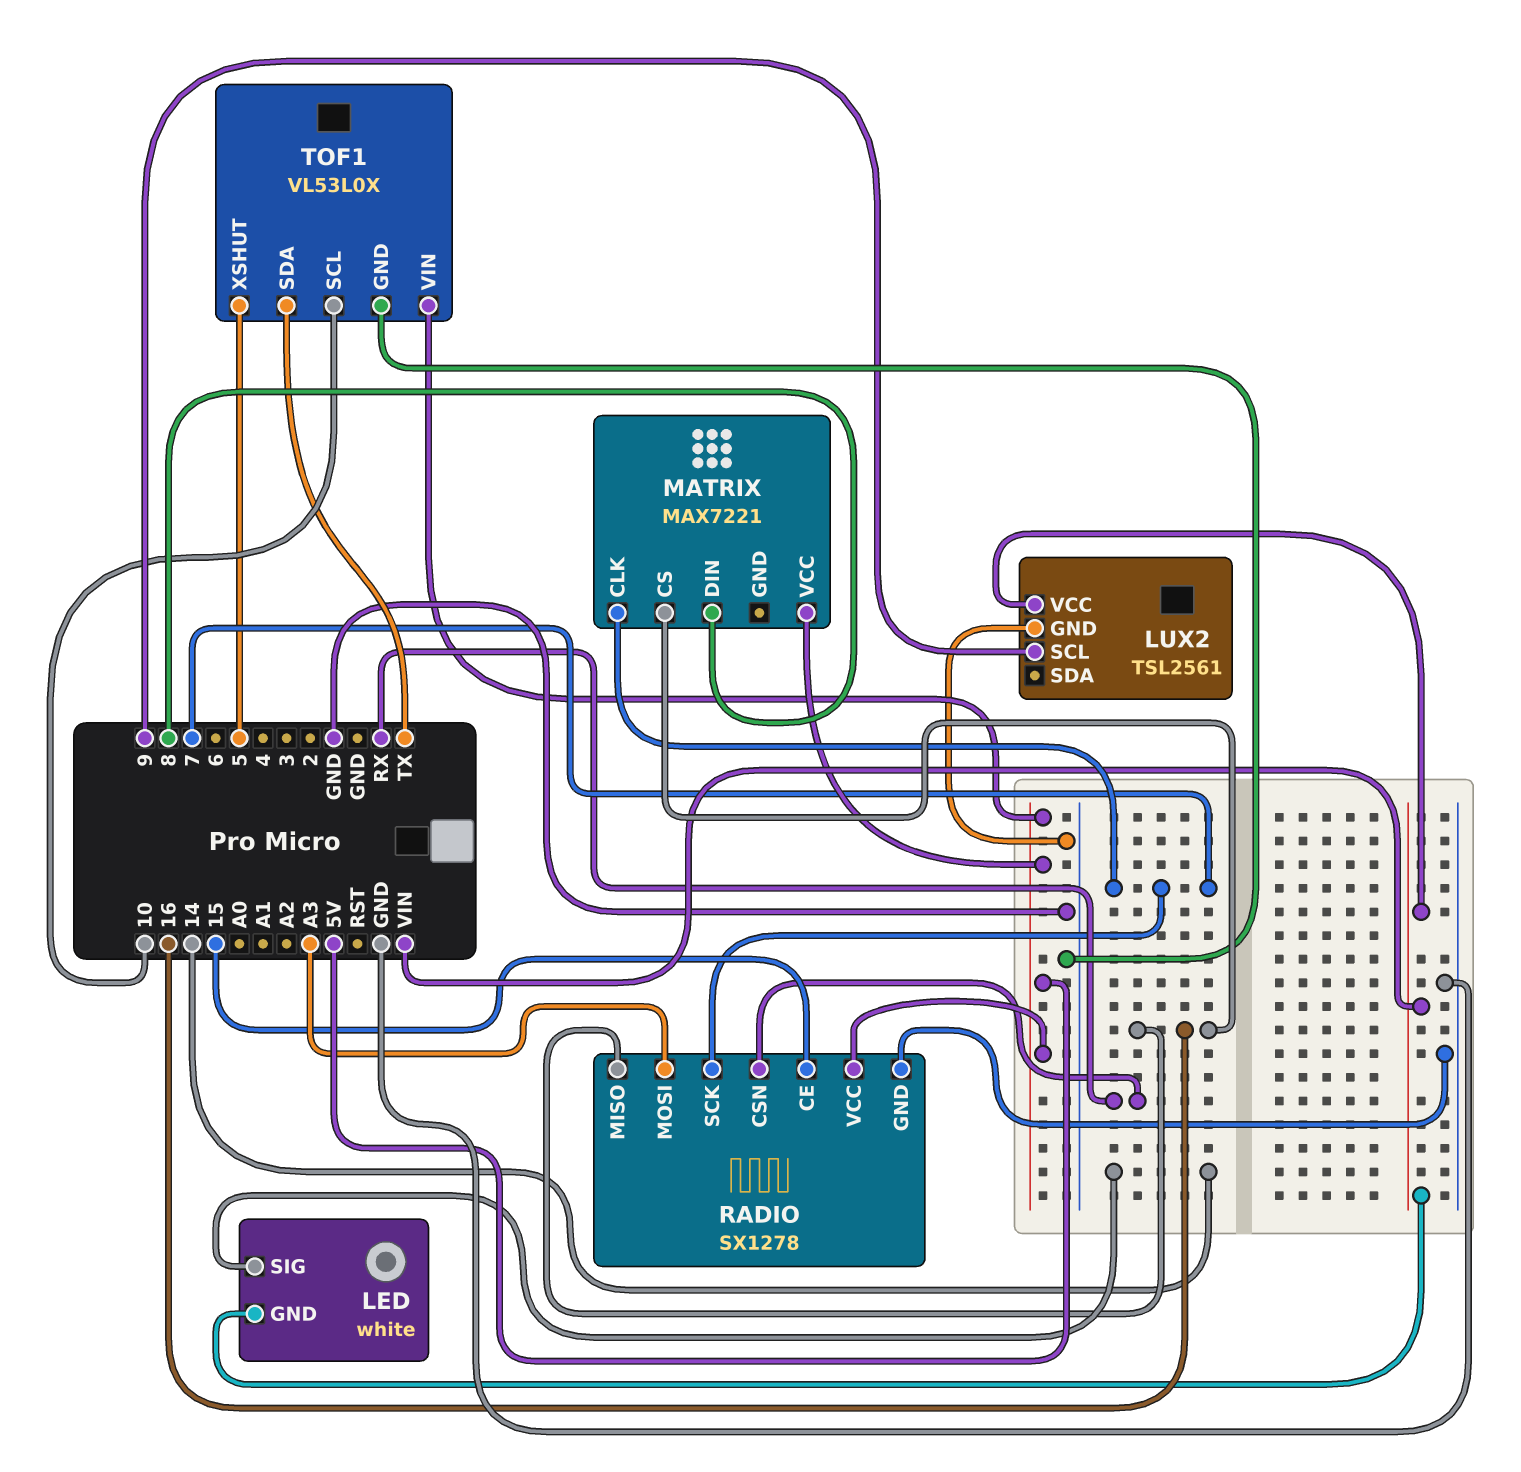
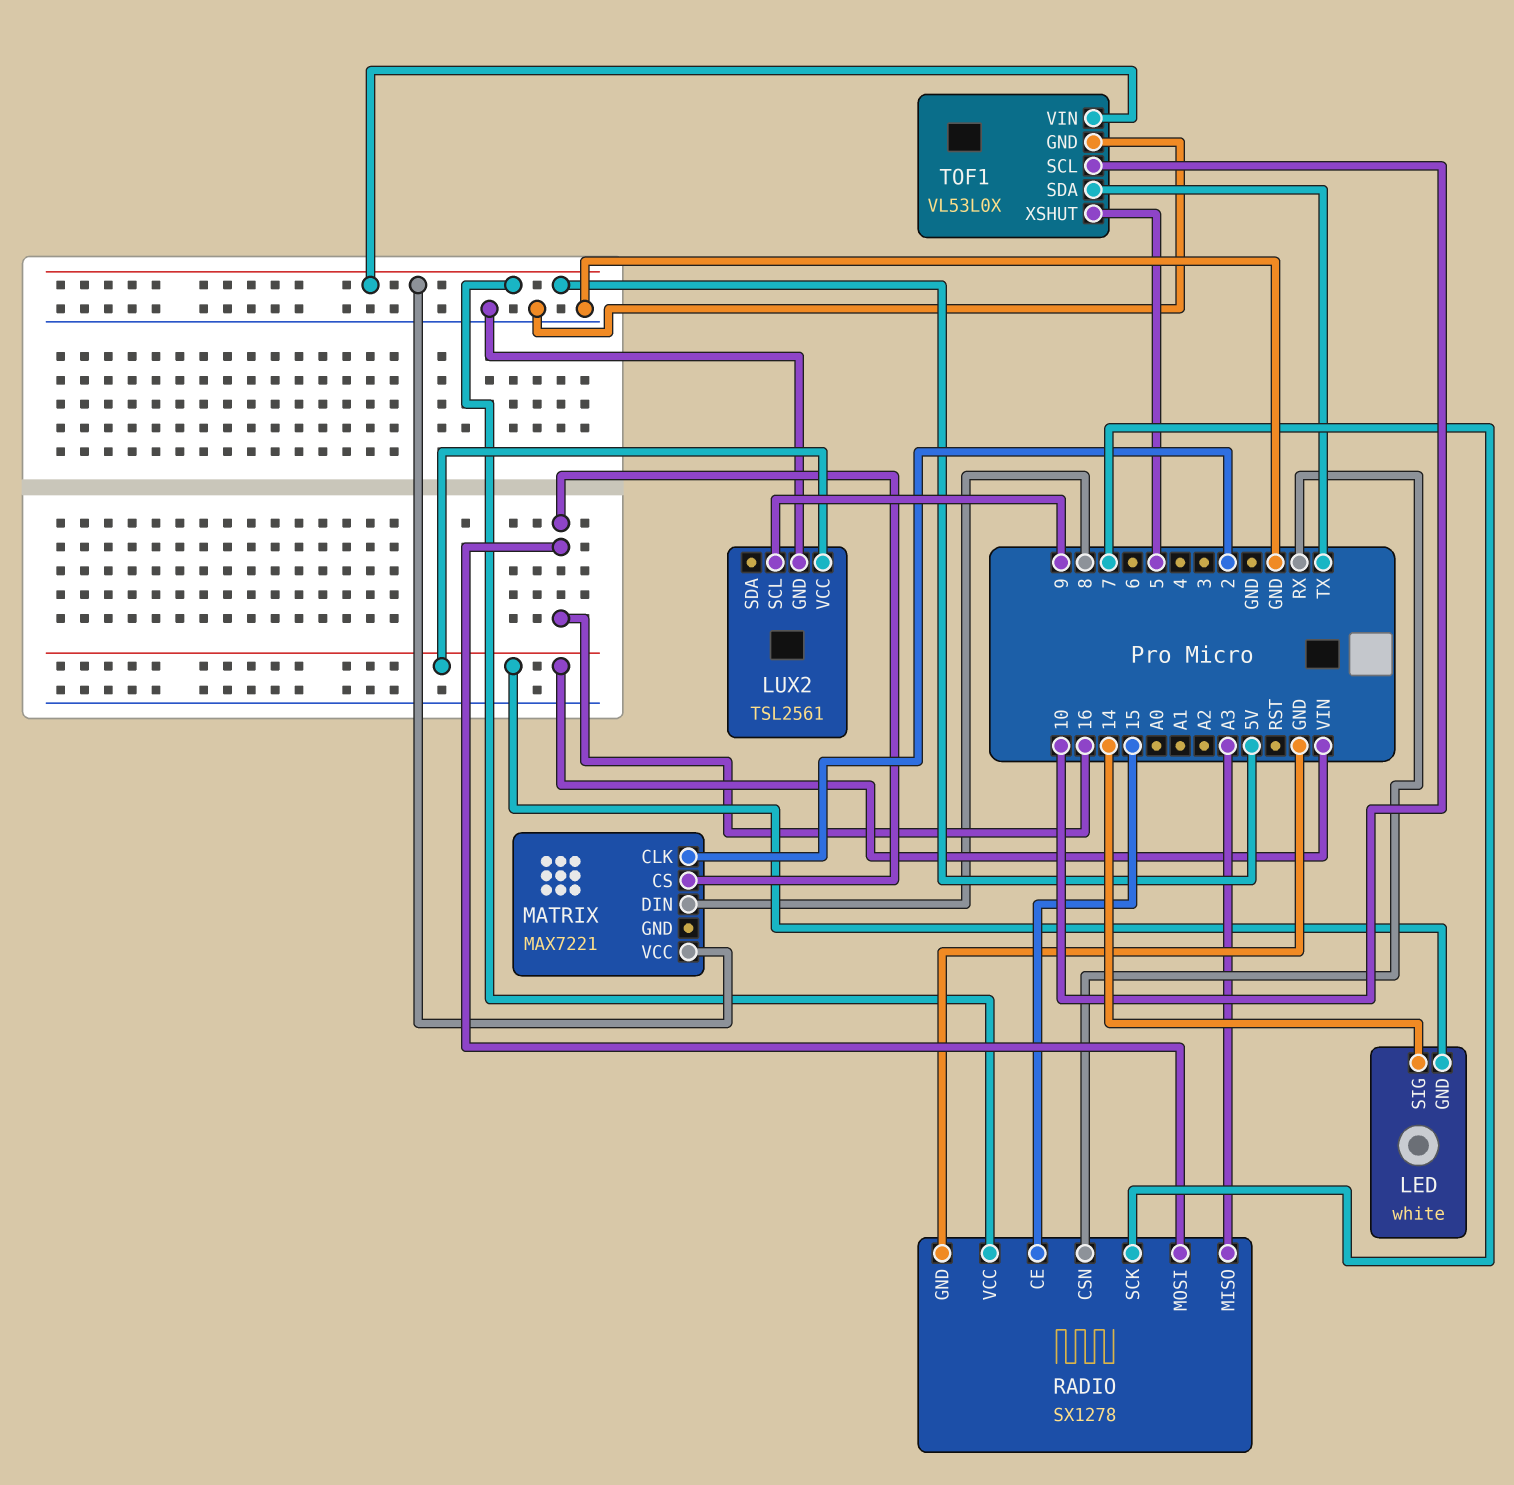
MATRIX pin CLK: 7 -> 2
RADIO pin MISO: 16 -> A3
RADIO pin MOSI: A3 -> 16

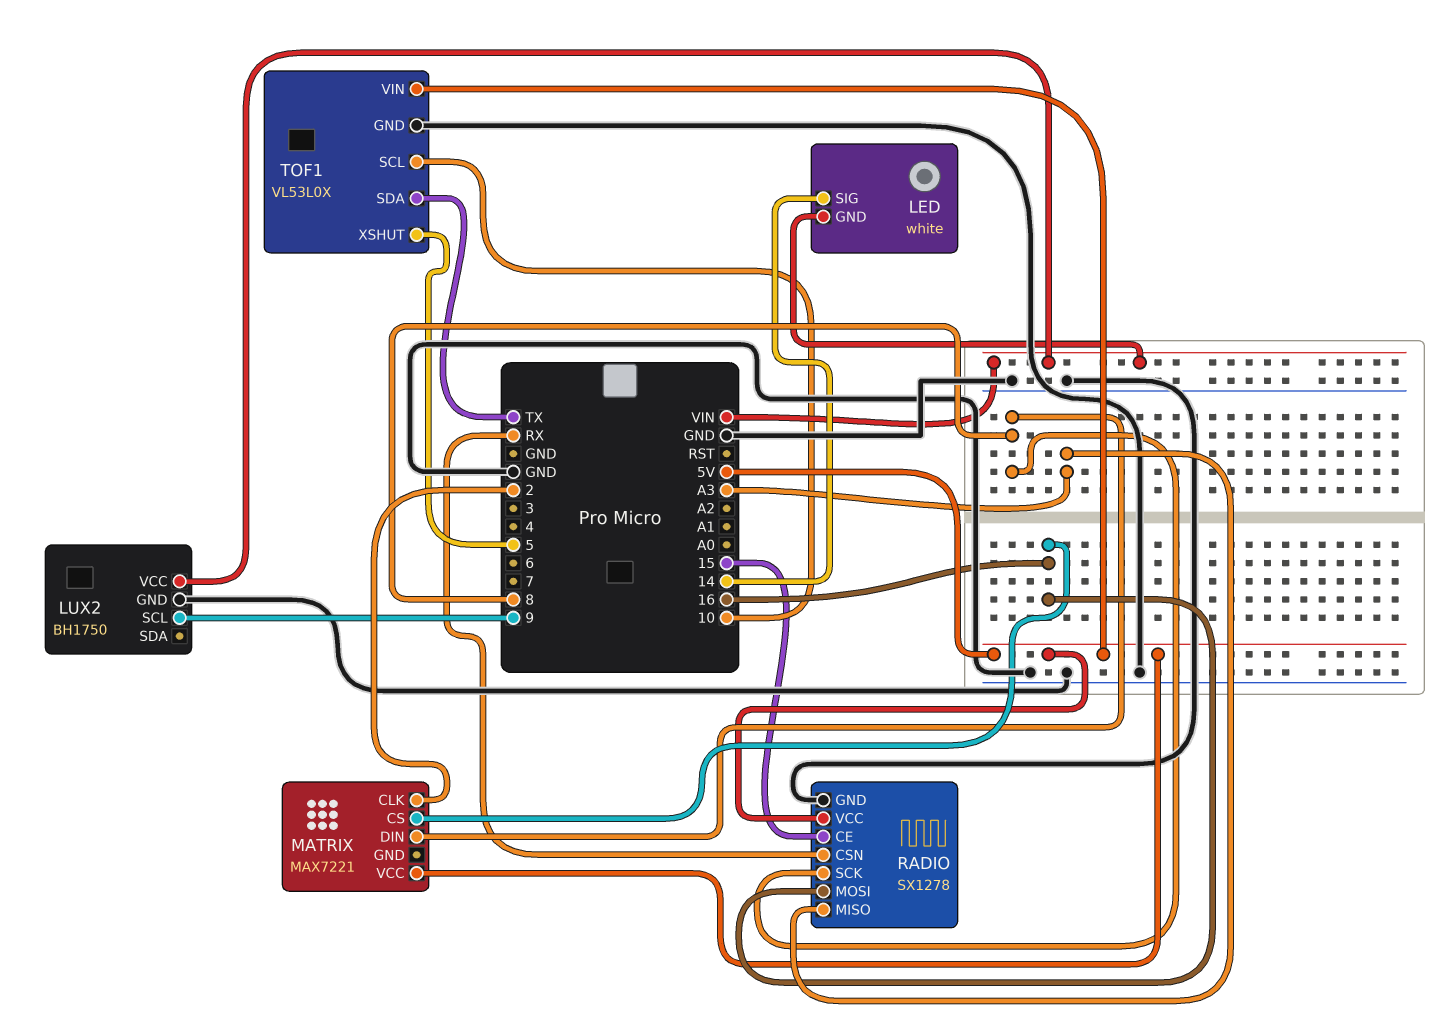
LUX2: TSL2561 -> BH1750
RADIO pin SCK: 7 -> 8

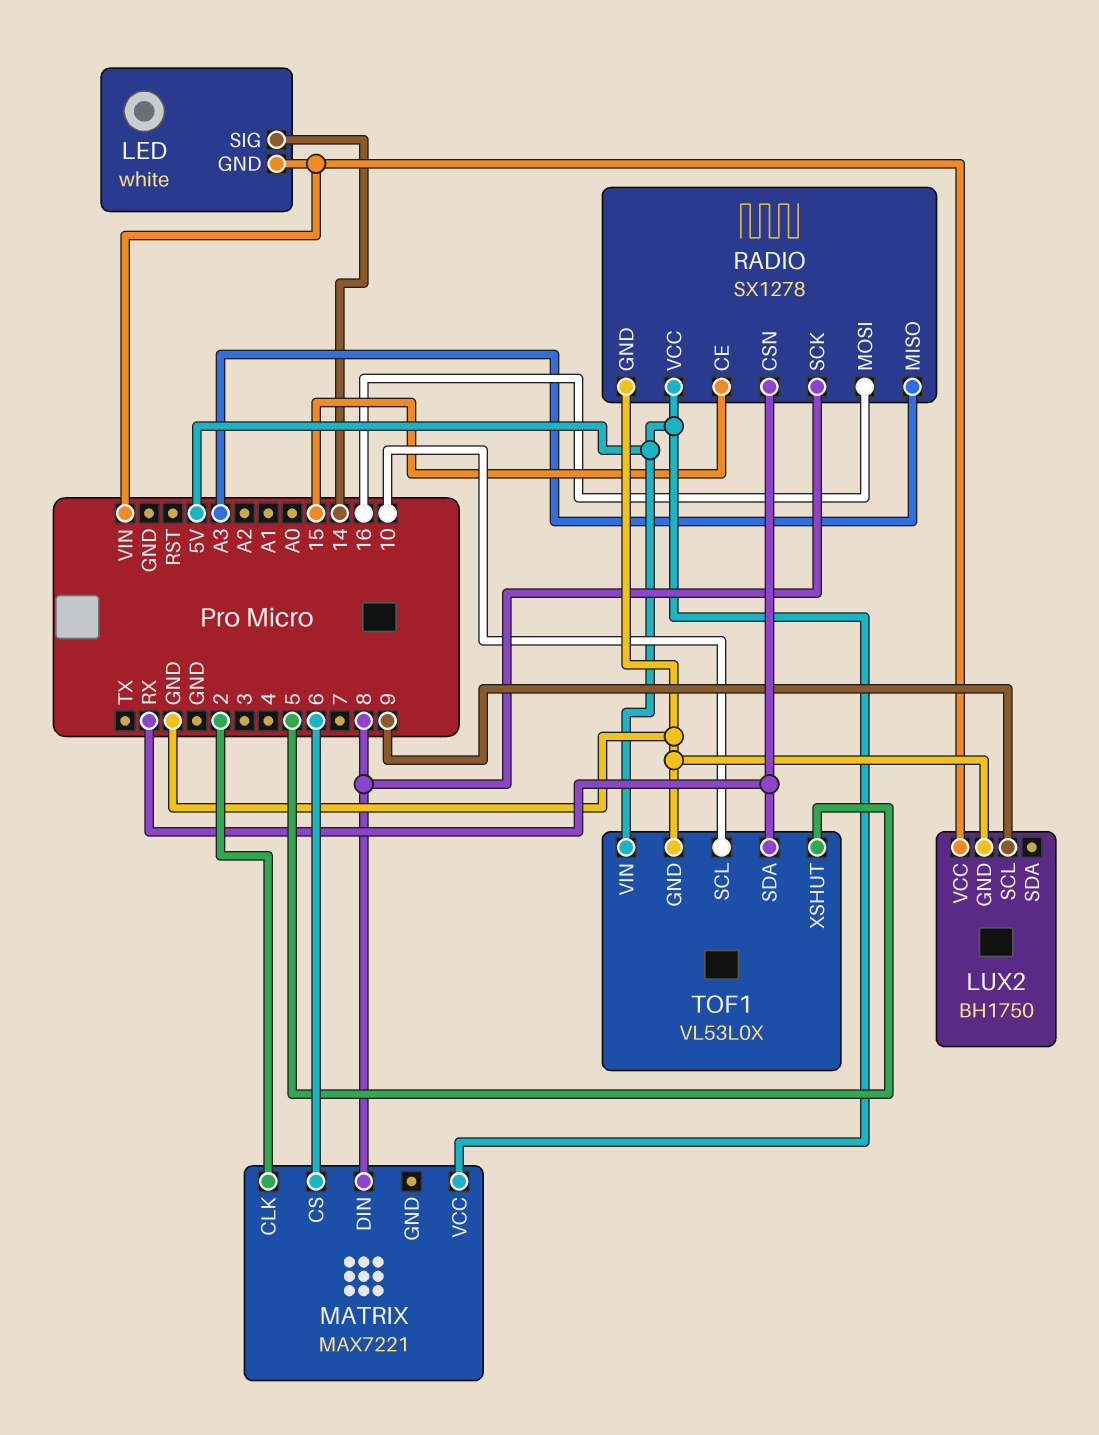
MATRIX pin CS: 16 -> 6
TOF1 pin SDA: TX -> RX

